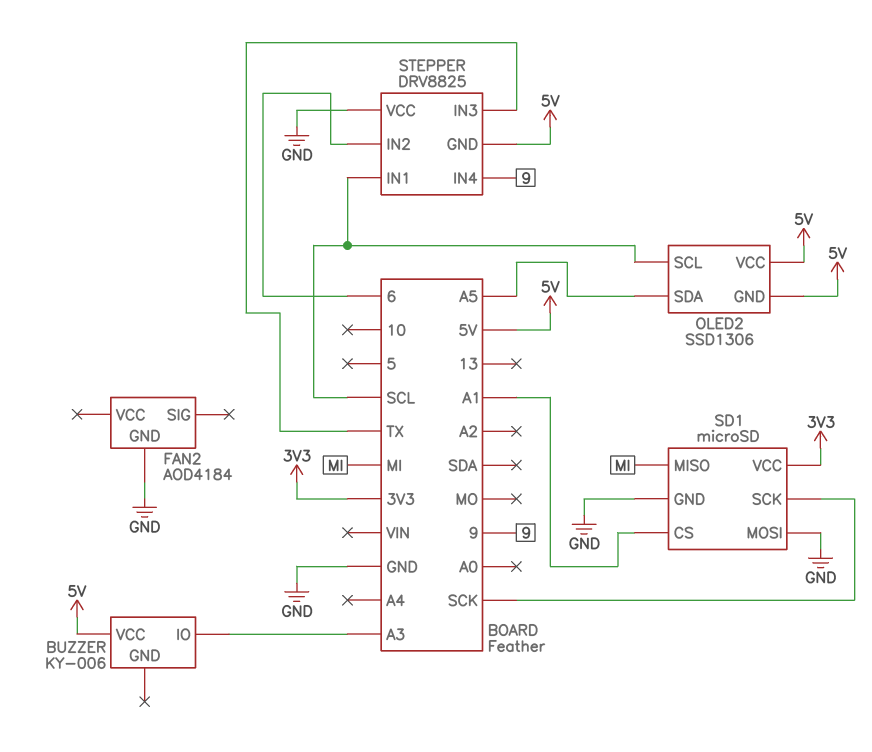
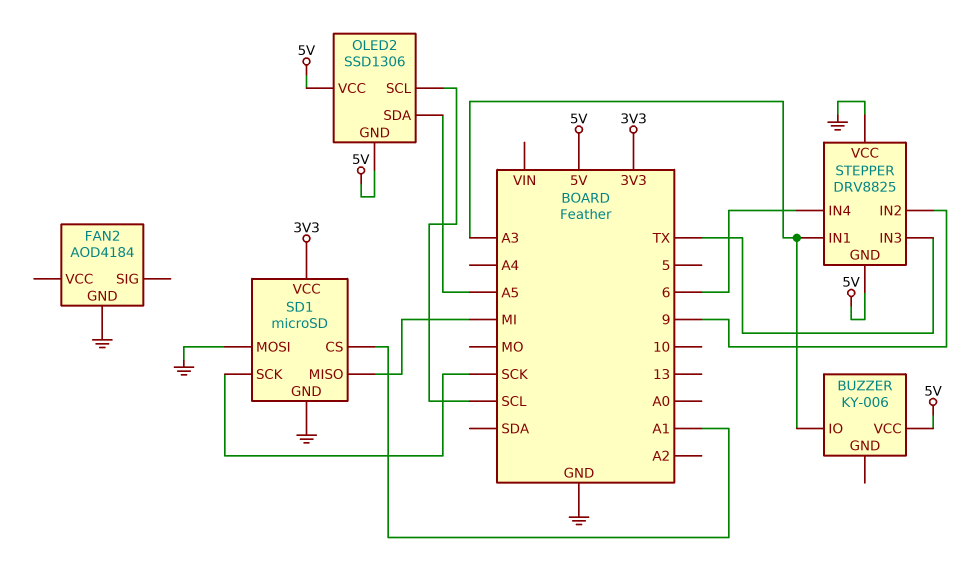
STEPPER pin IN1: SCL -> A3
STEPPER pin IN2: 6 -> 9
STEPPER pin IN4: 9 -> 6

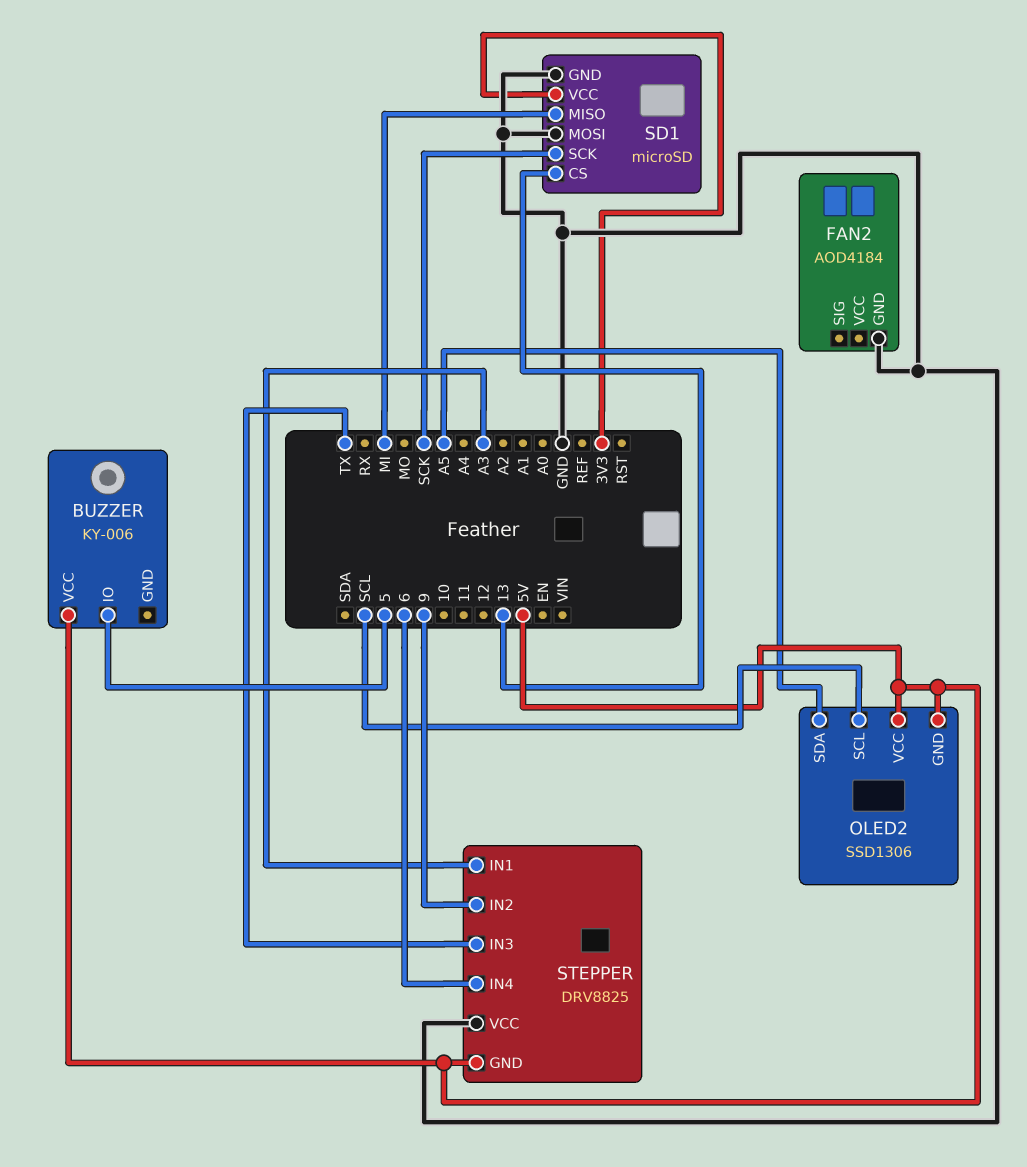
BUZZER pin IO: A3 -> 5
SD1 pin CS: A1 -> 13

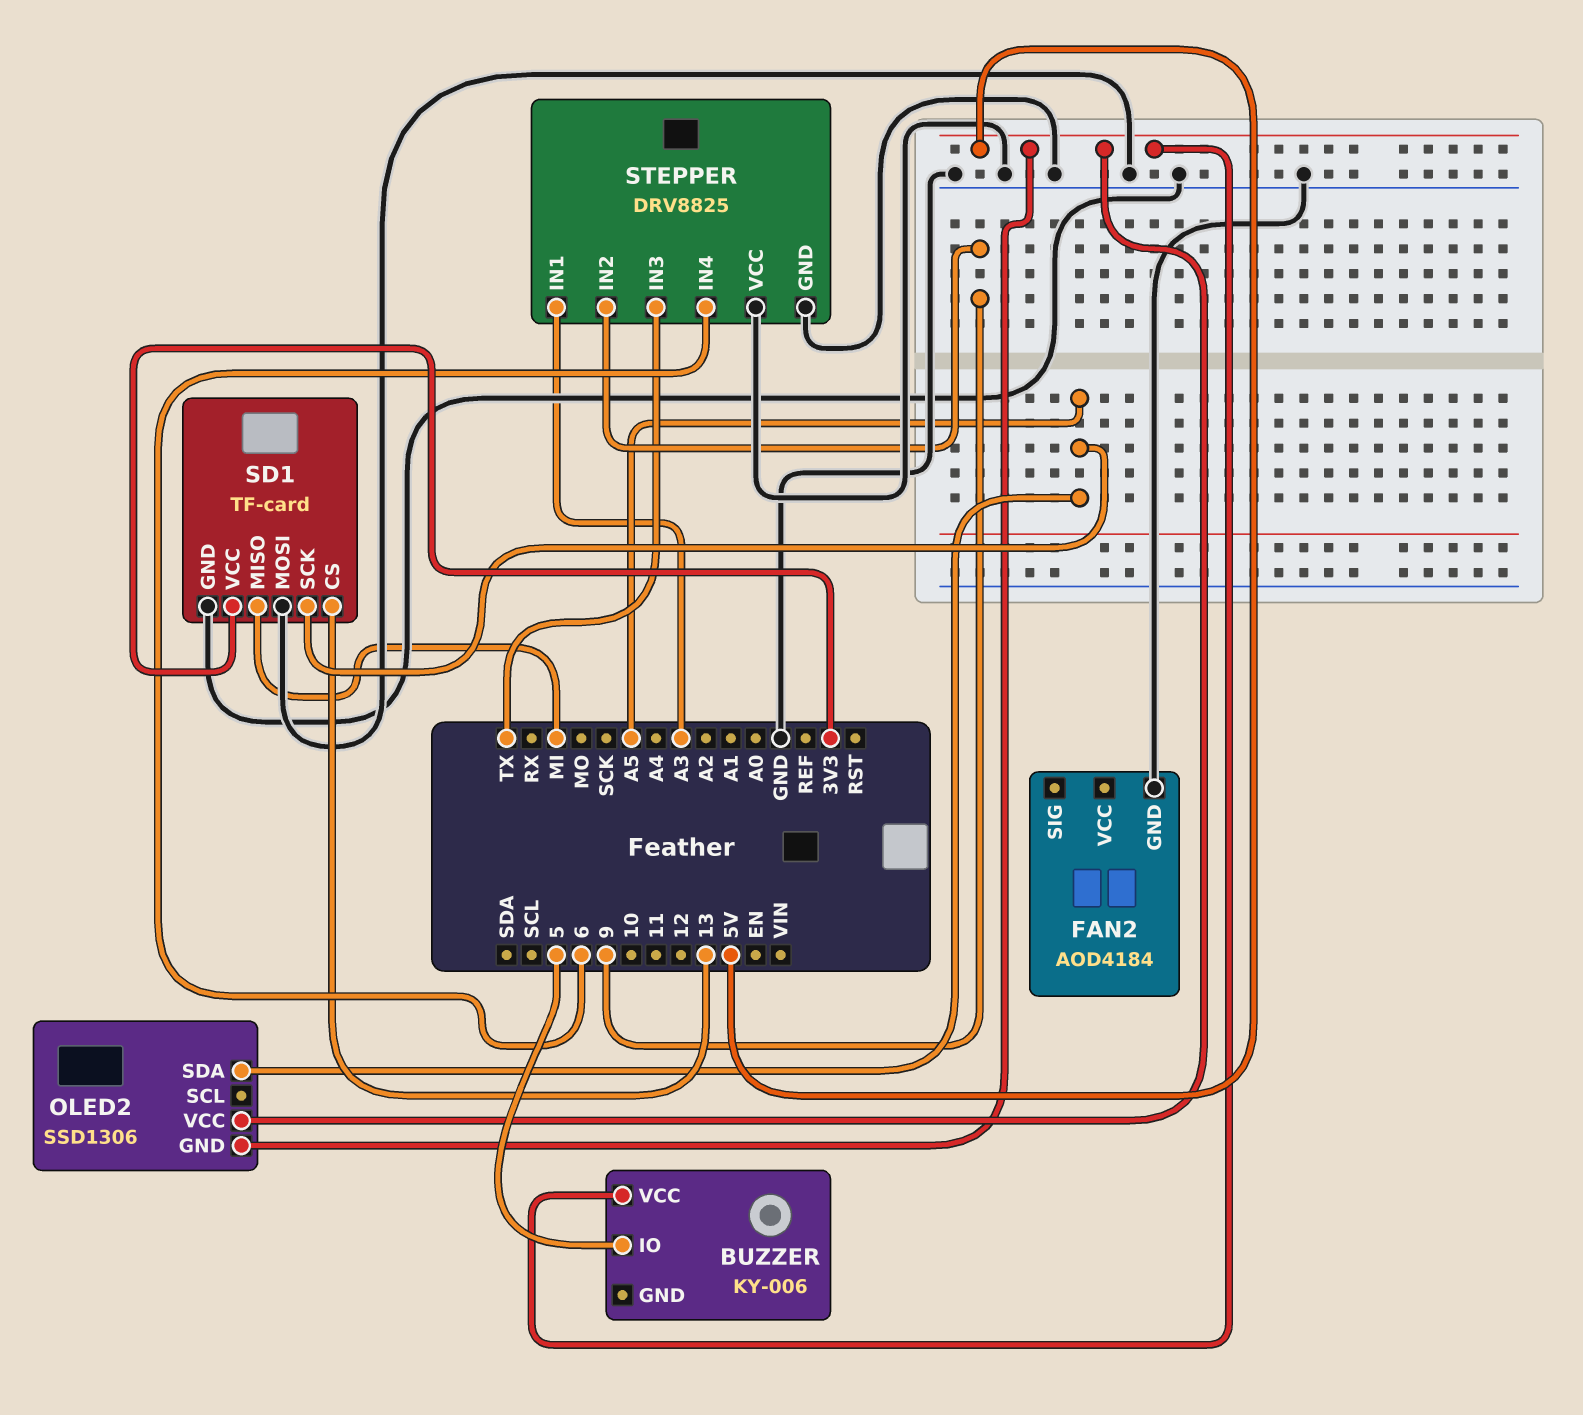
OLED2 pin SCL: SCL -> none
SD1: microSD -> TF-card
SD1 pin SCK: SCK -> A5
STEPPER pin GND: 5V -> GND

